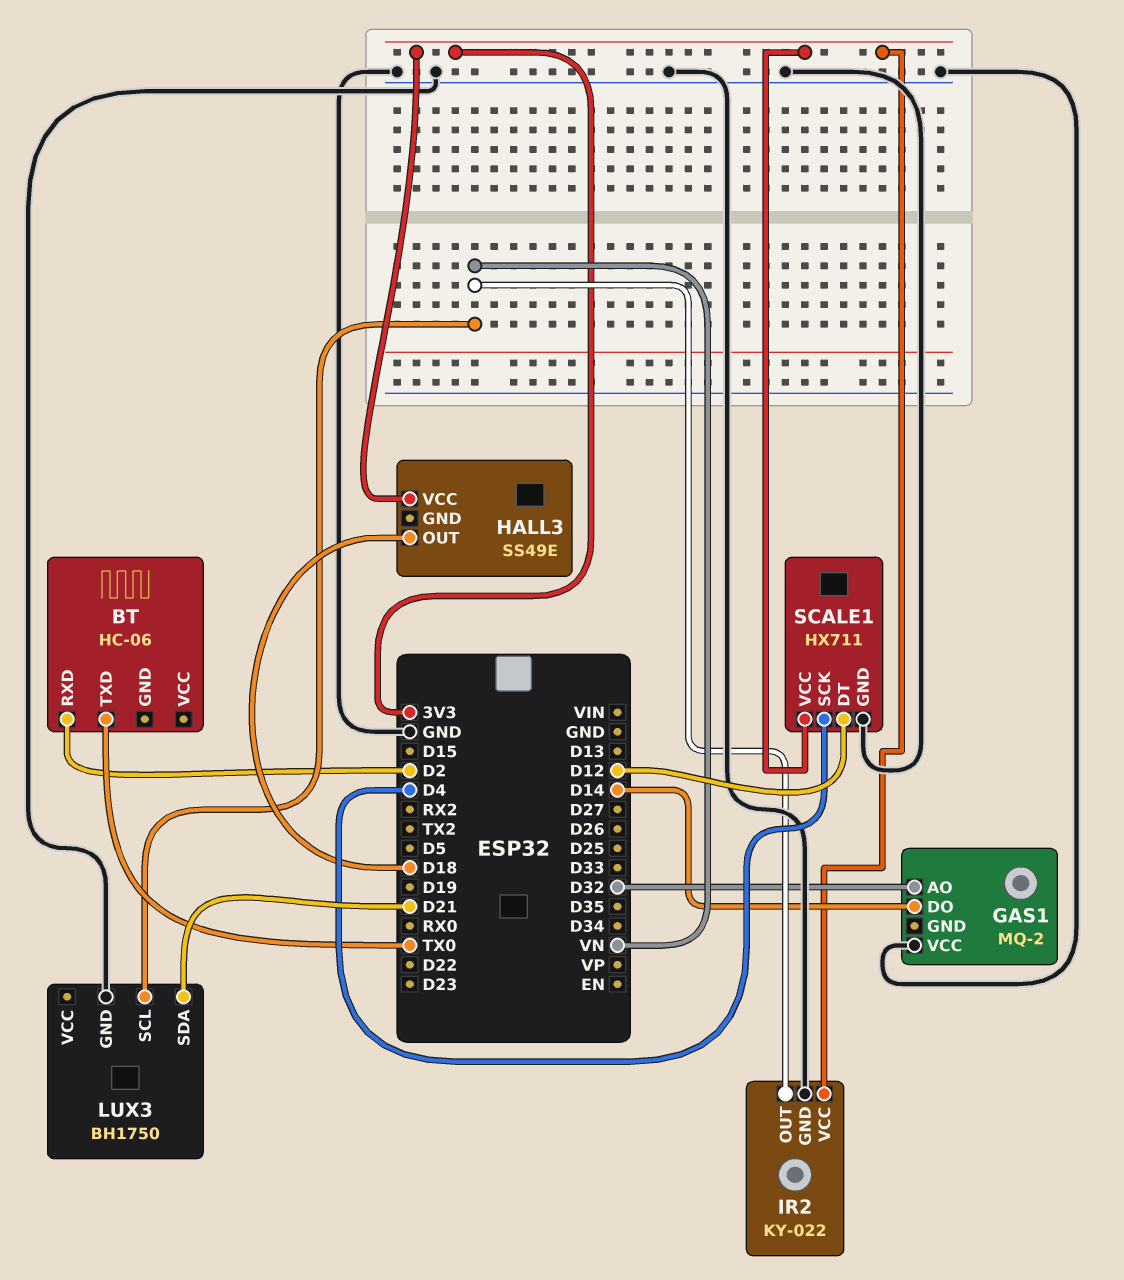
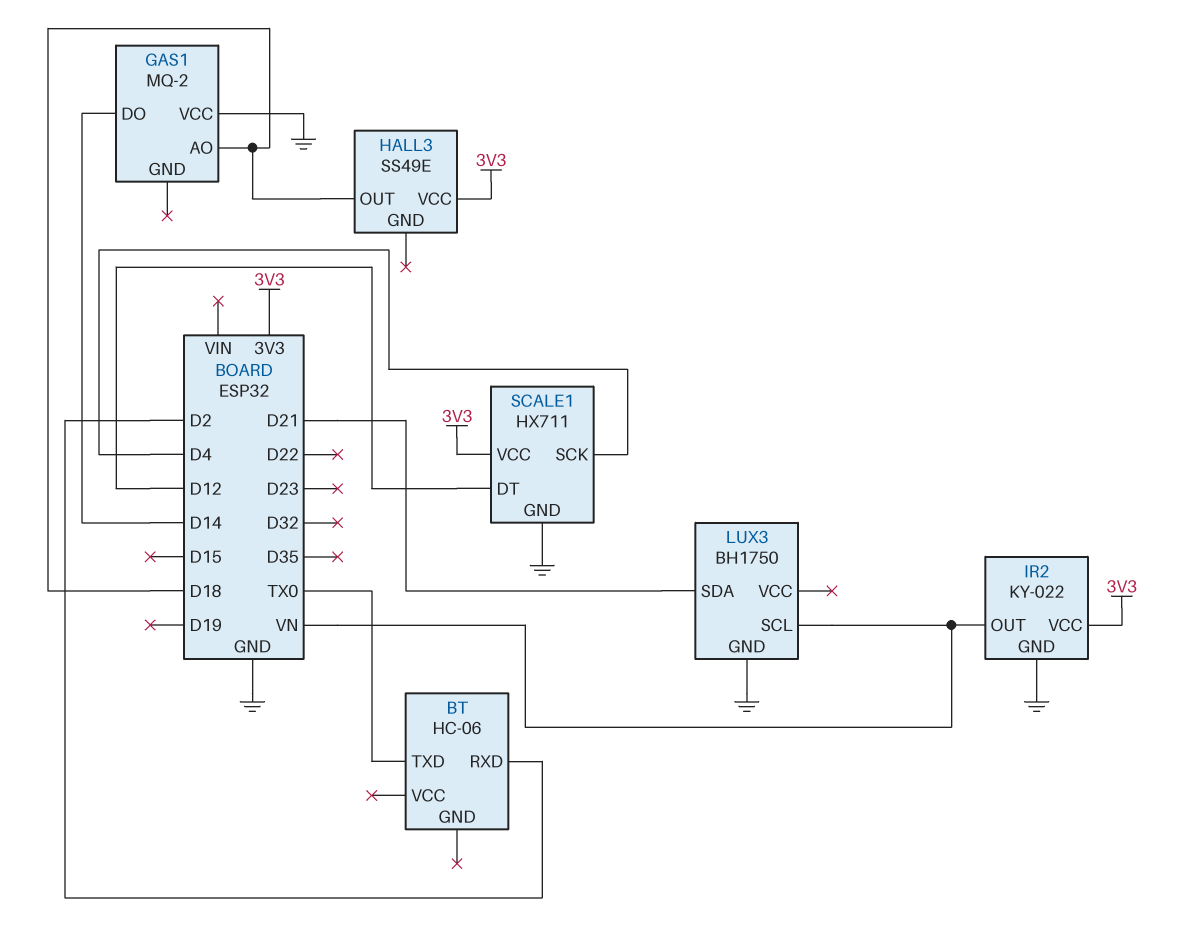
GAS1 pin AO: D32 -> D18

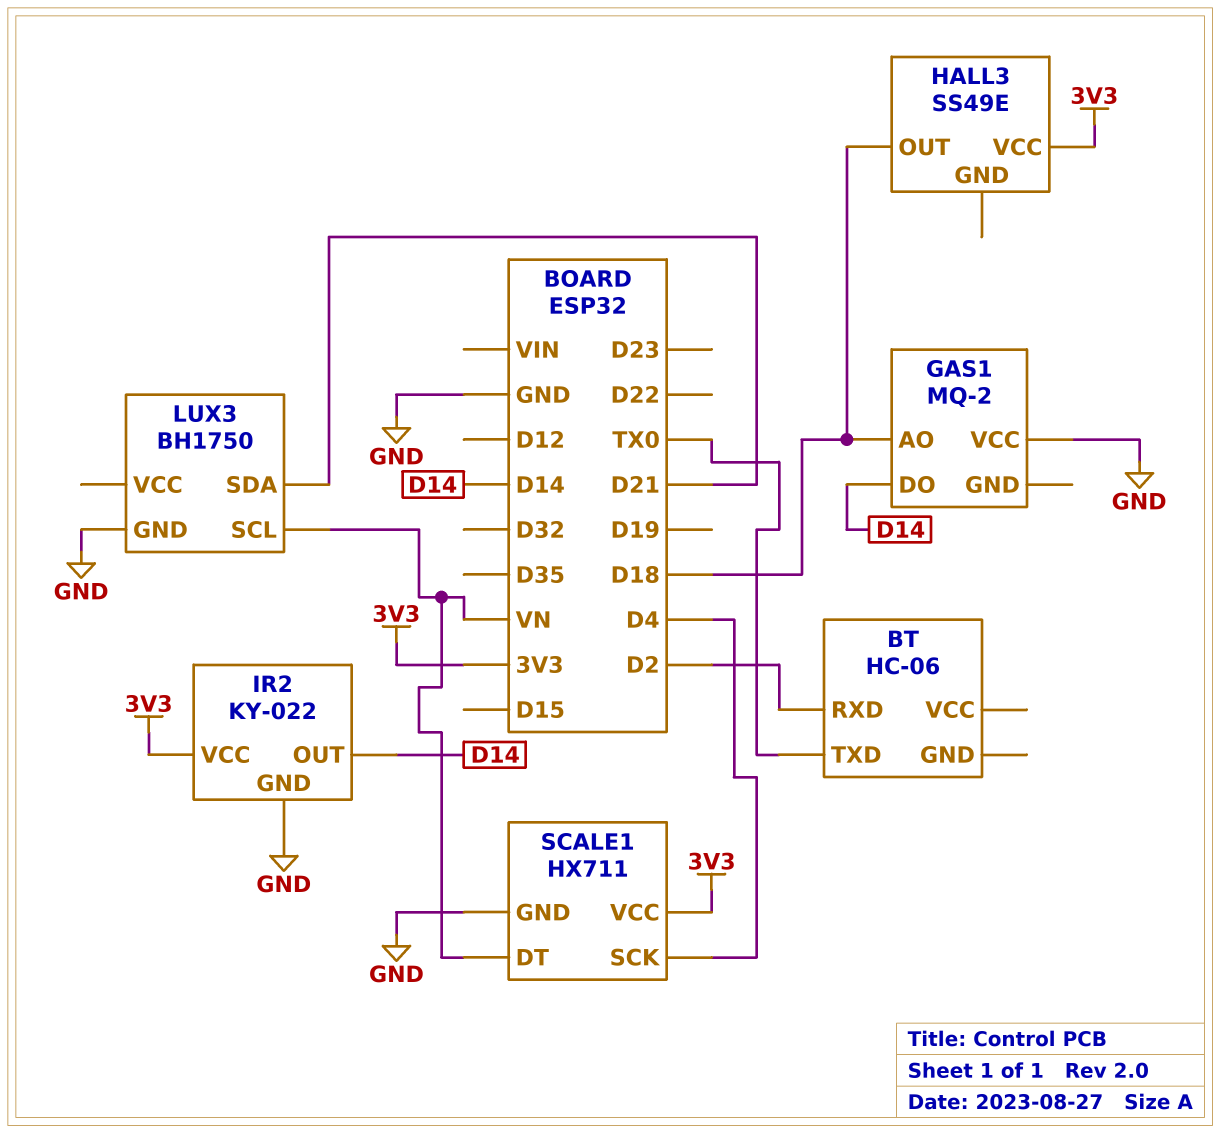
IR2 pin OUT: VN -> D14
SCALE1 pin DT: D12 -> VN

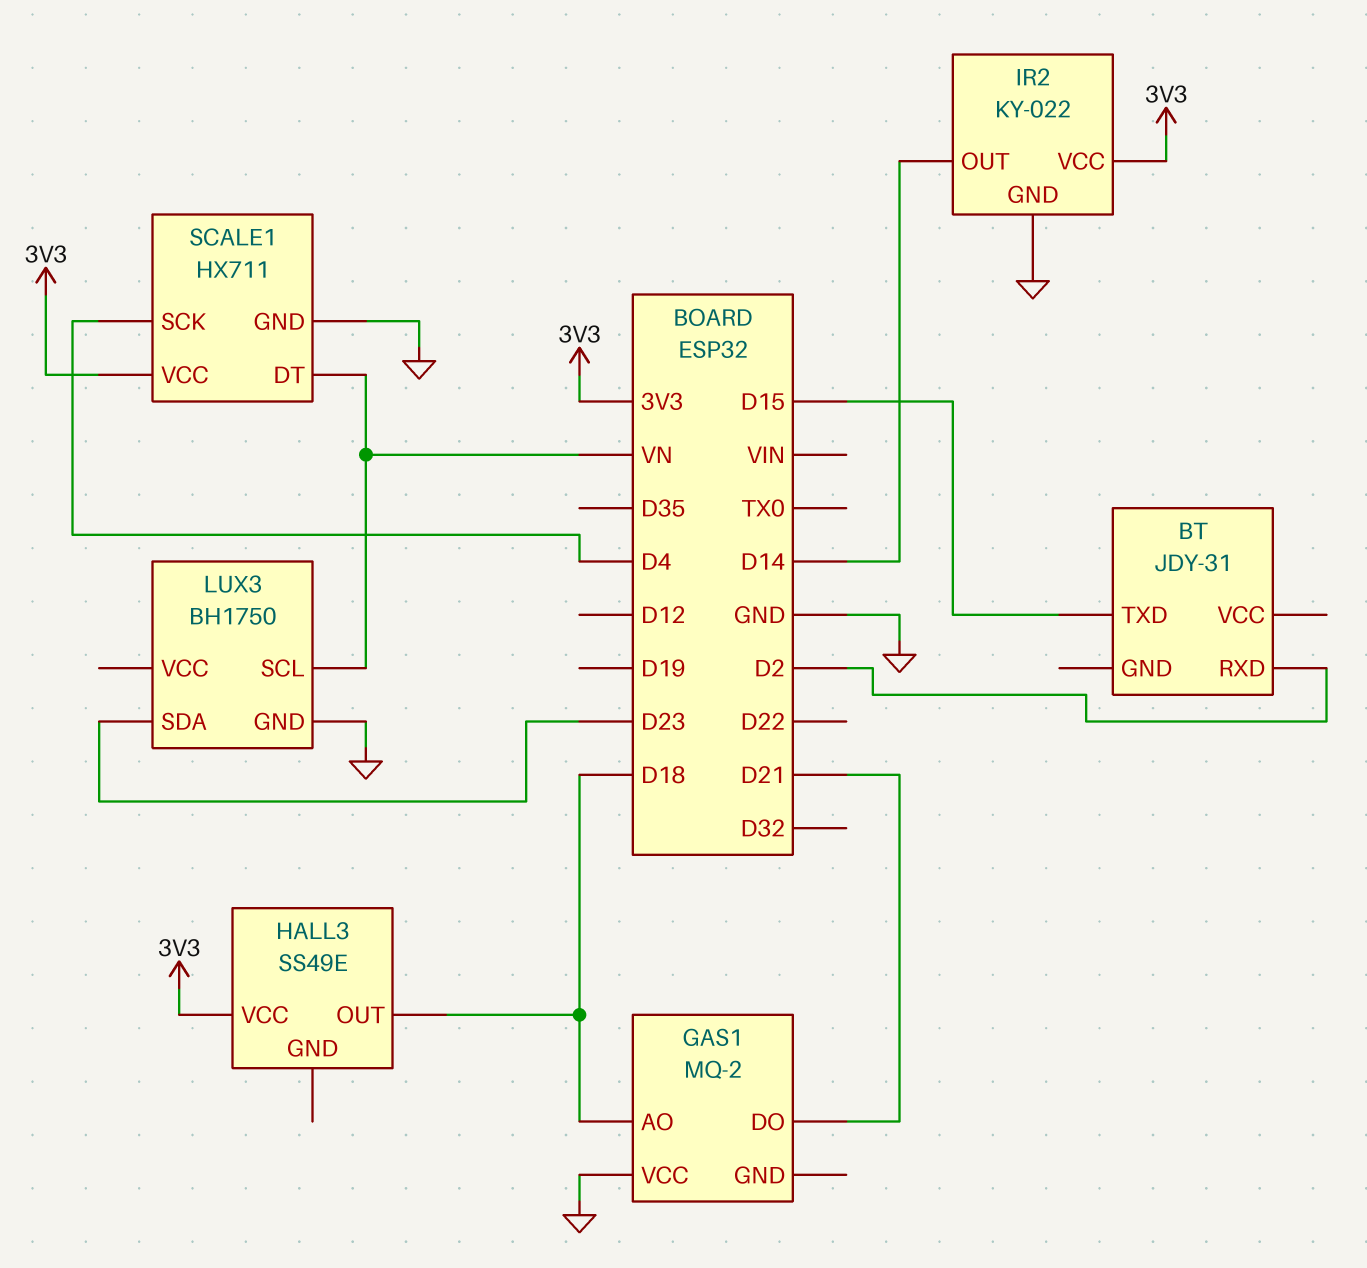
BT: HC-06 -> JDY-31
BT pin TXD: TX0 -> D15
GAS1 pin DO: D14 -> D21
LUX3 pin SDA: D21 -> D23

